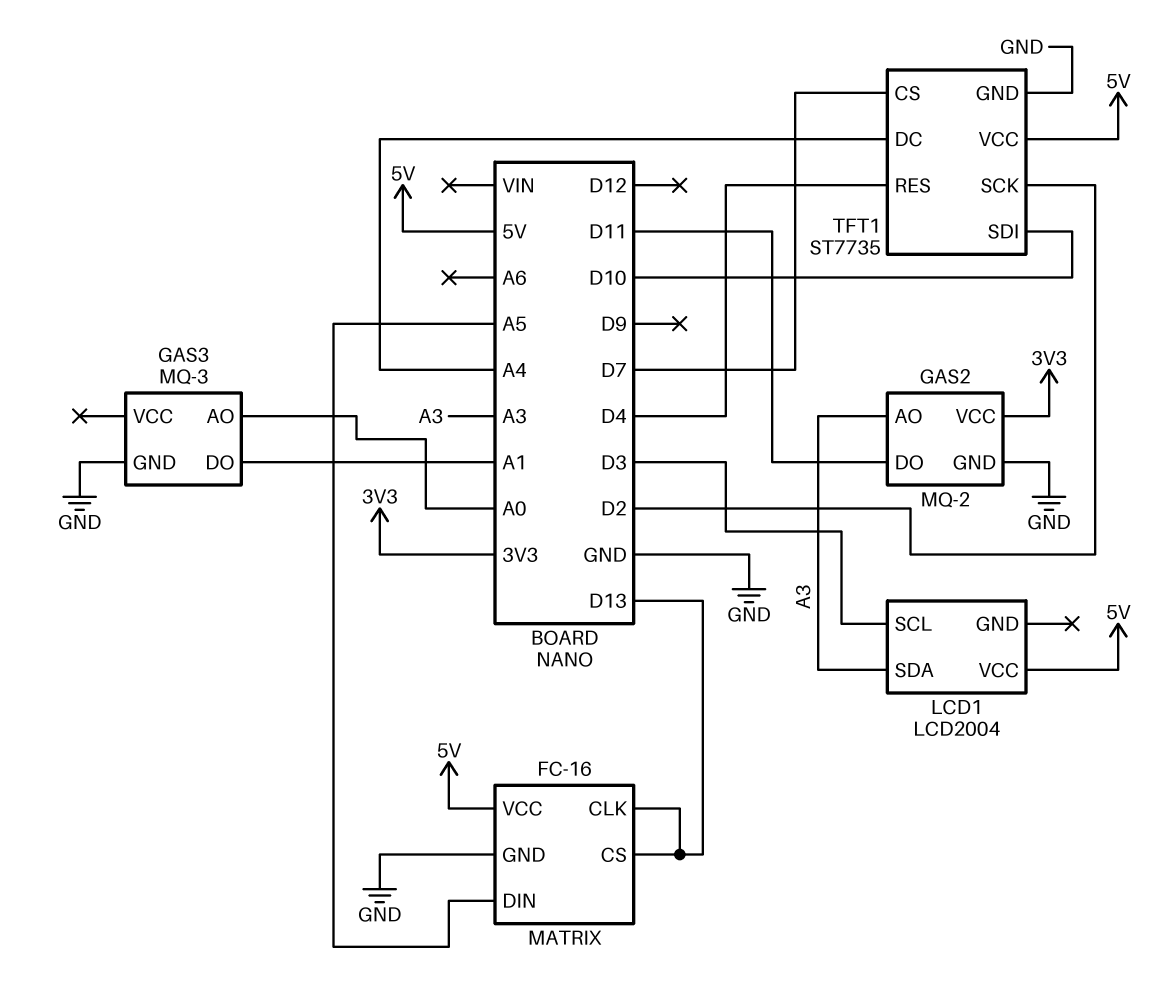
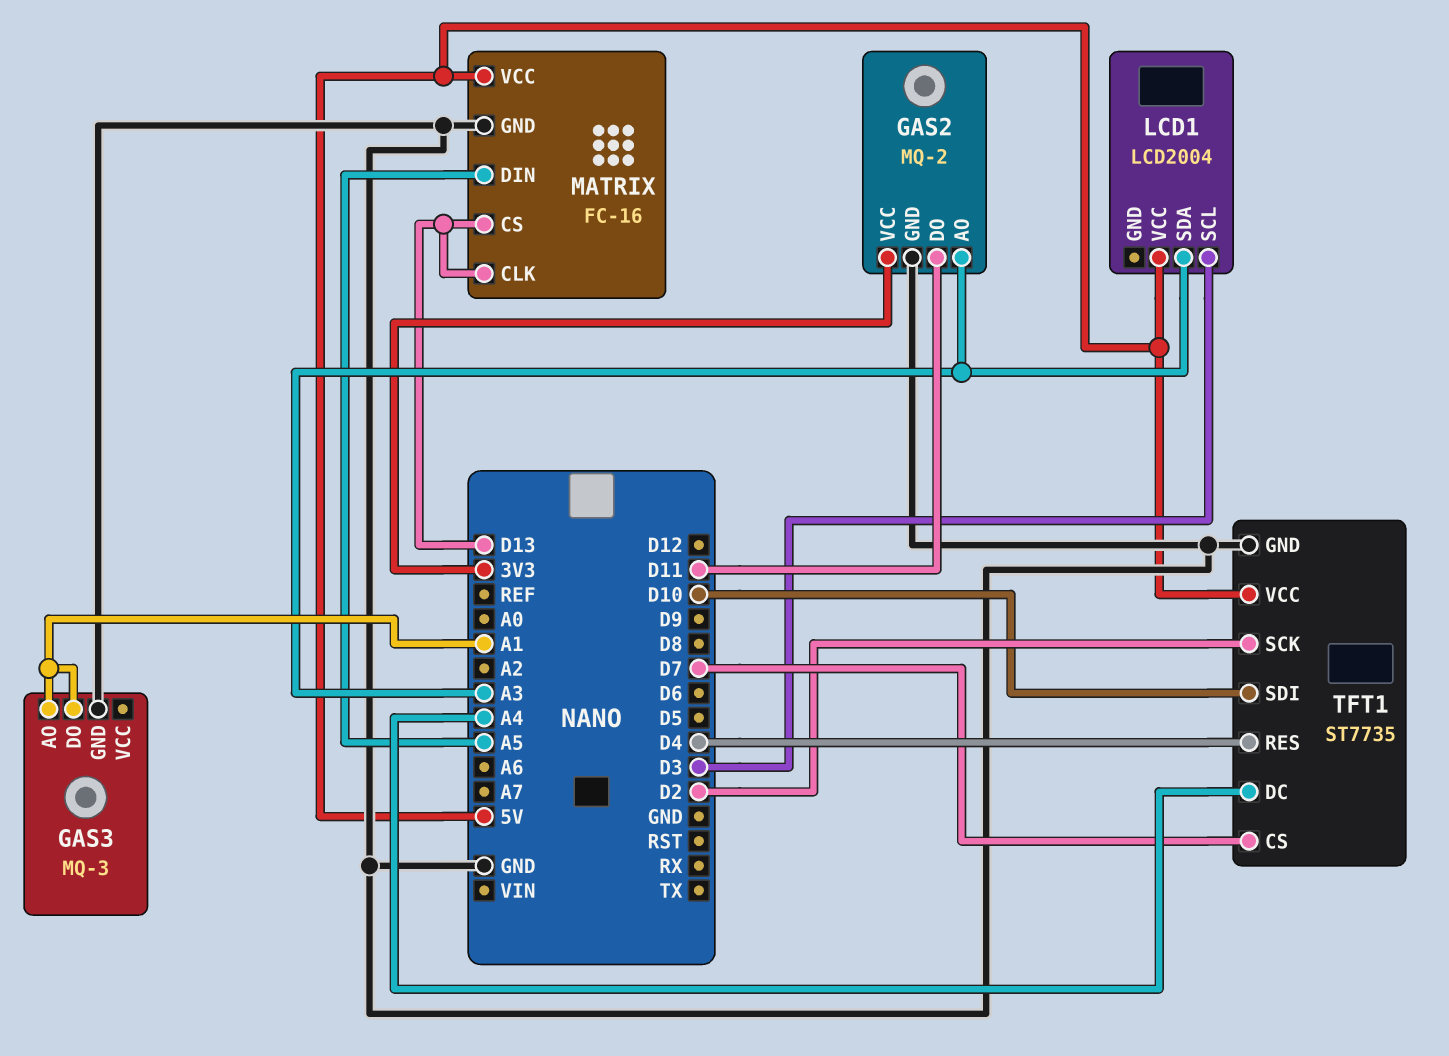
GAS3 pin AO: A0 -> A1

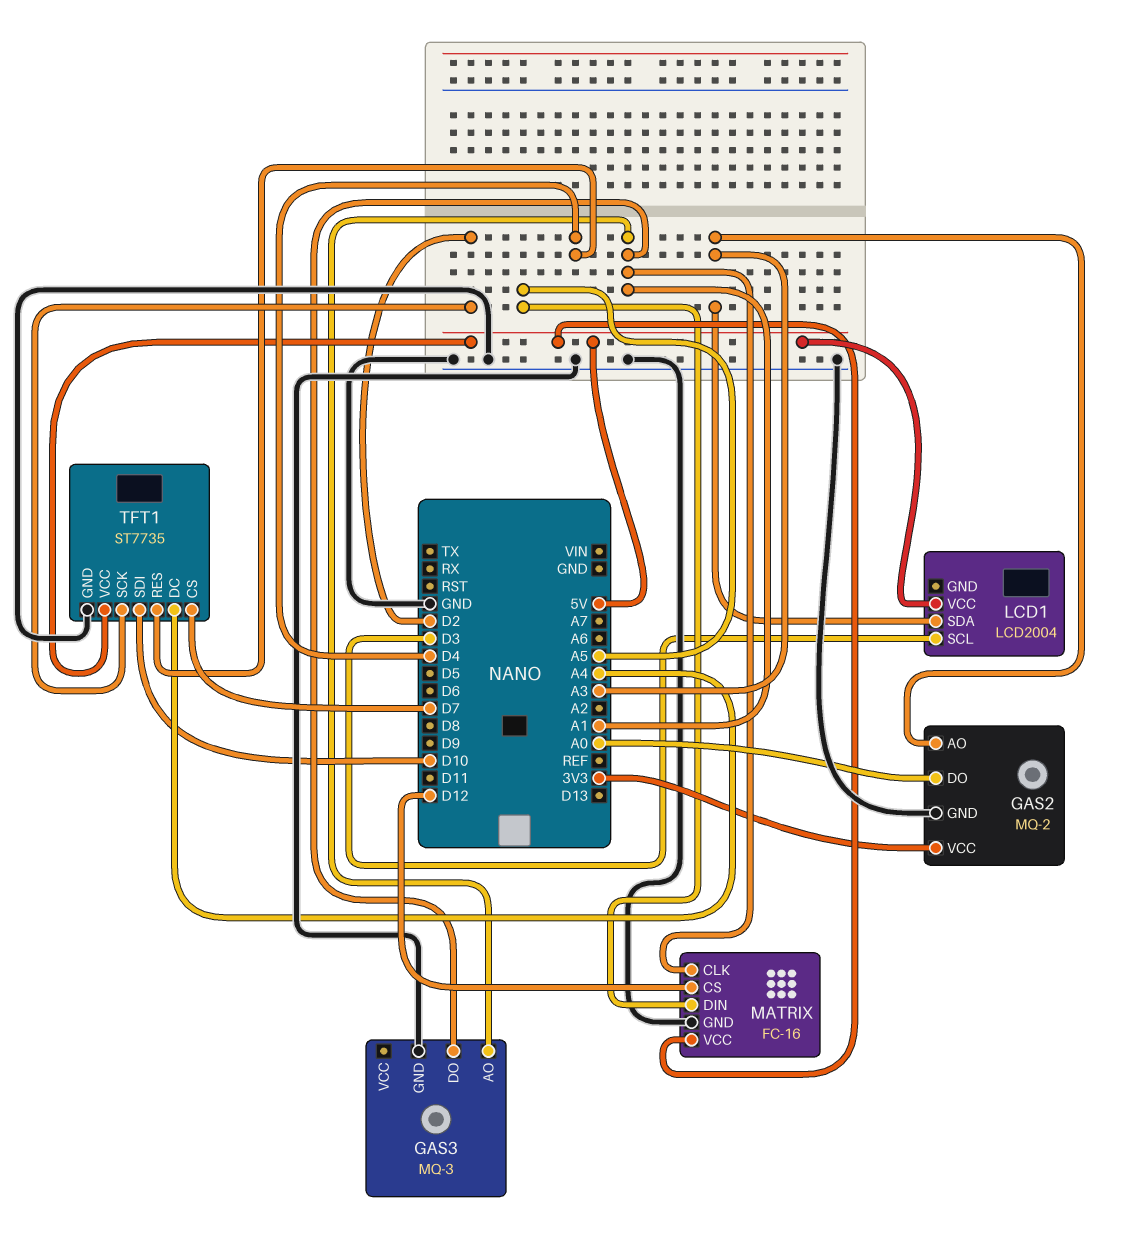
GAS2 pin DO: D11 -> A0
MATRIX pin CLK: D13 -> A1
MATRIX pin CS: D13 -> D12

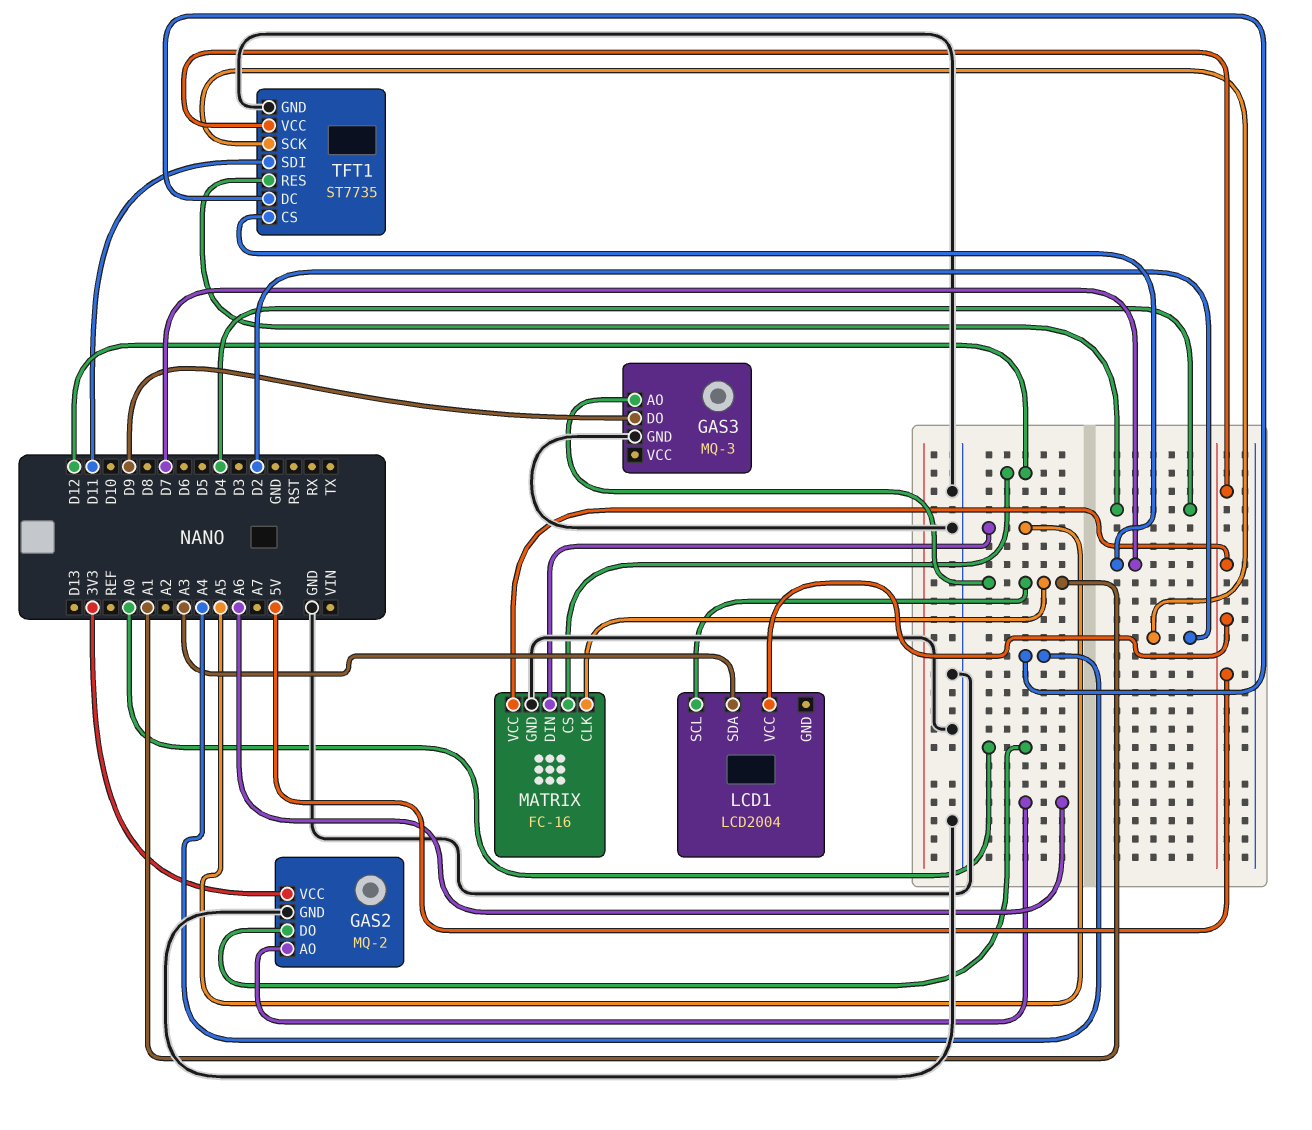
GAS2 pin AO: A3 -> A6
GAS3 pin DO: A1 -> D9
LCD1 pin SCL: D3 -> A1
TFT1 pin SDI: D10 -> D11

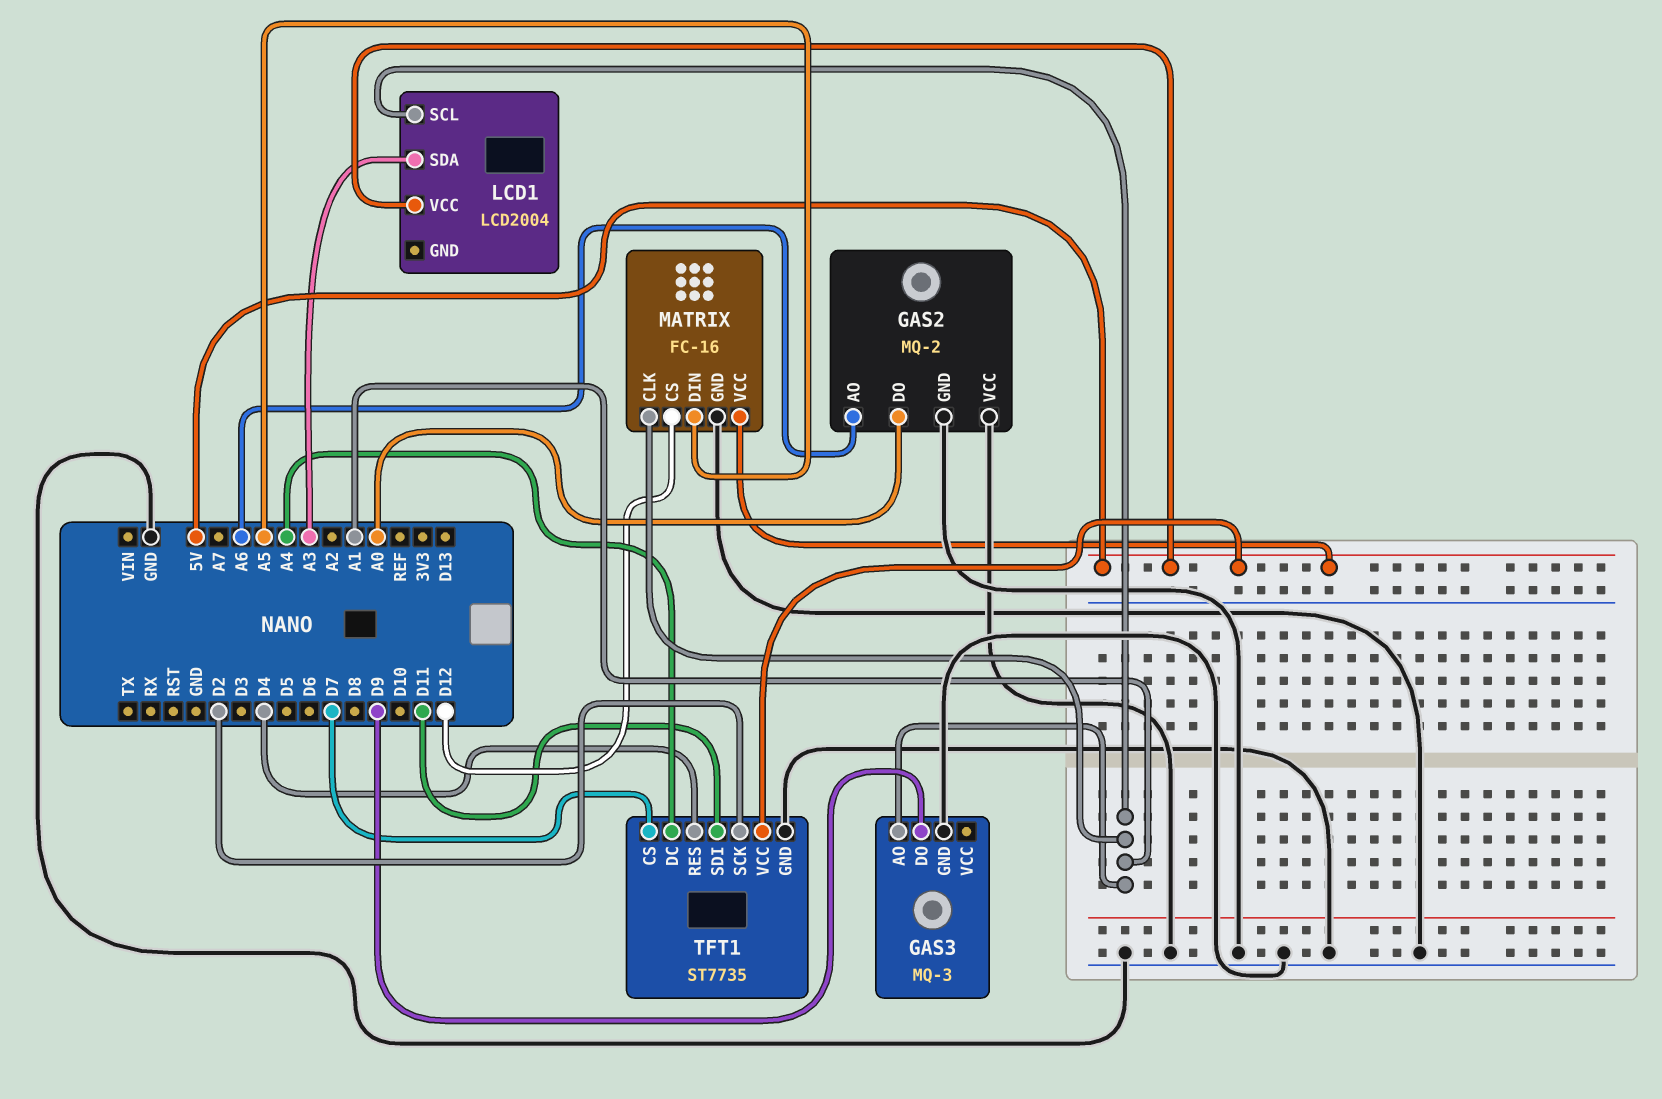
GAS2 pin VCC: 3V3 -> GND

